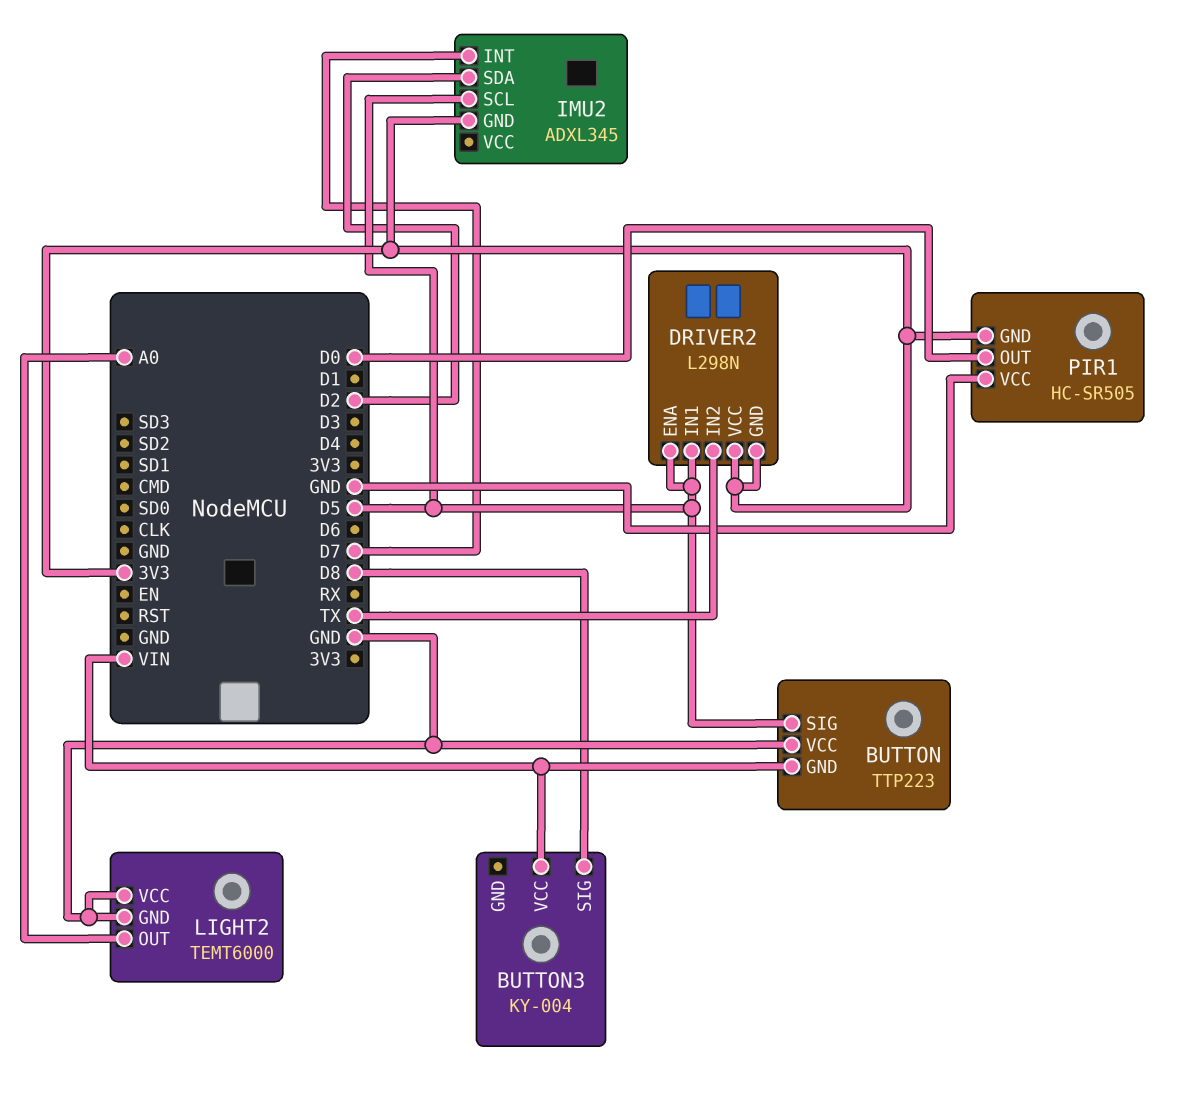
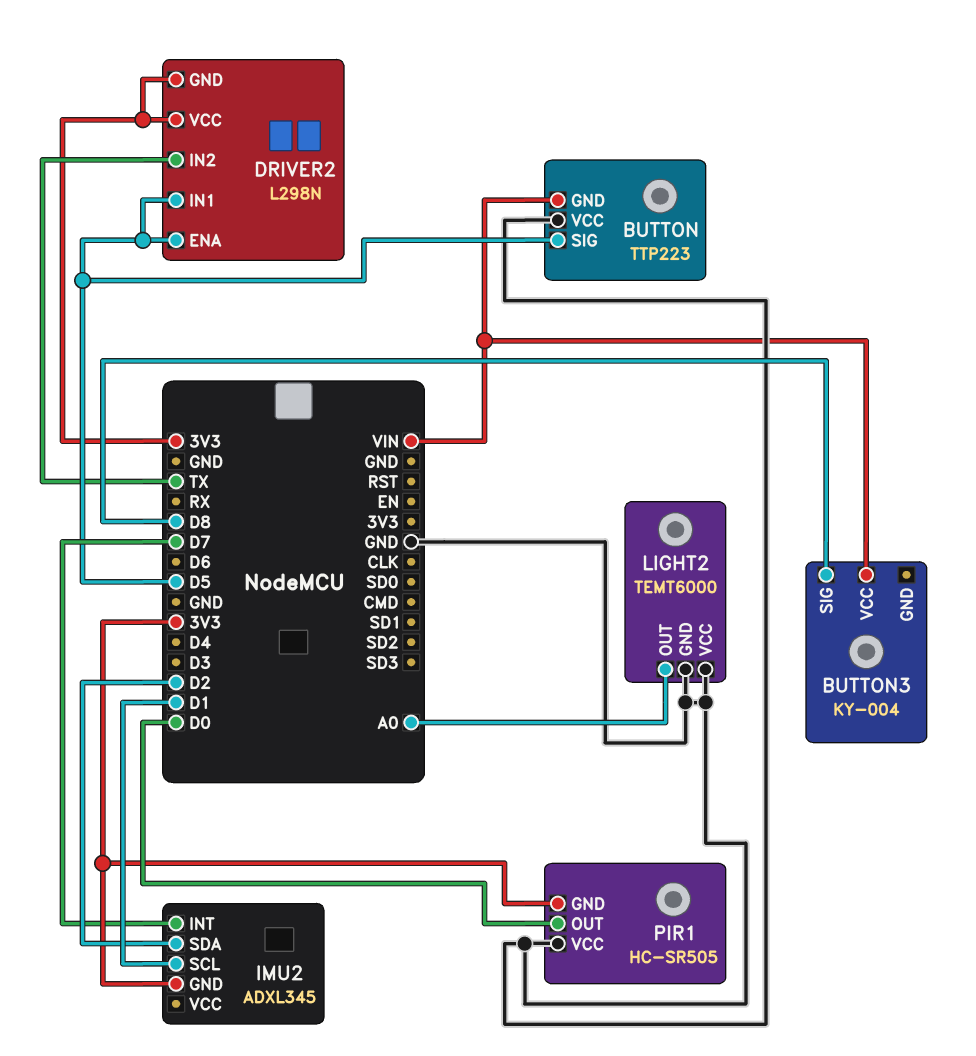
IMU2 pin SCL: D5 -> D1

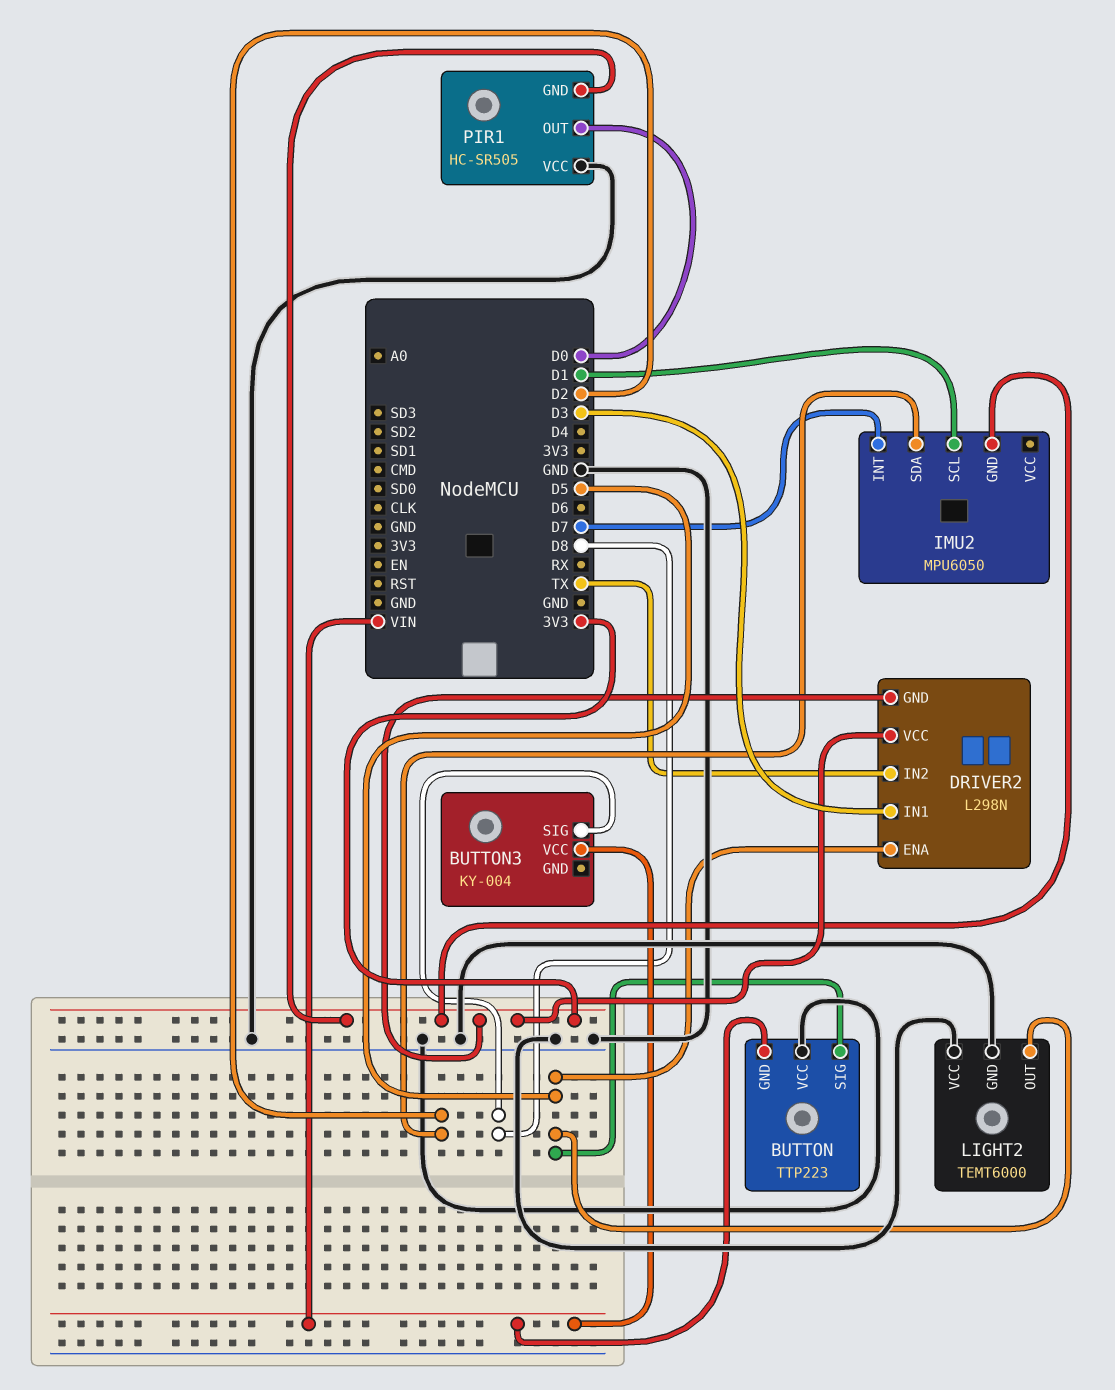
DRIVER2 pin IN1: D5 -> D3
IMU2: ADXL345 -> MPU6050
LIGHT2 pin OUT: A0 -> D5

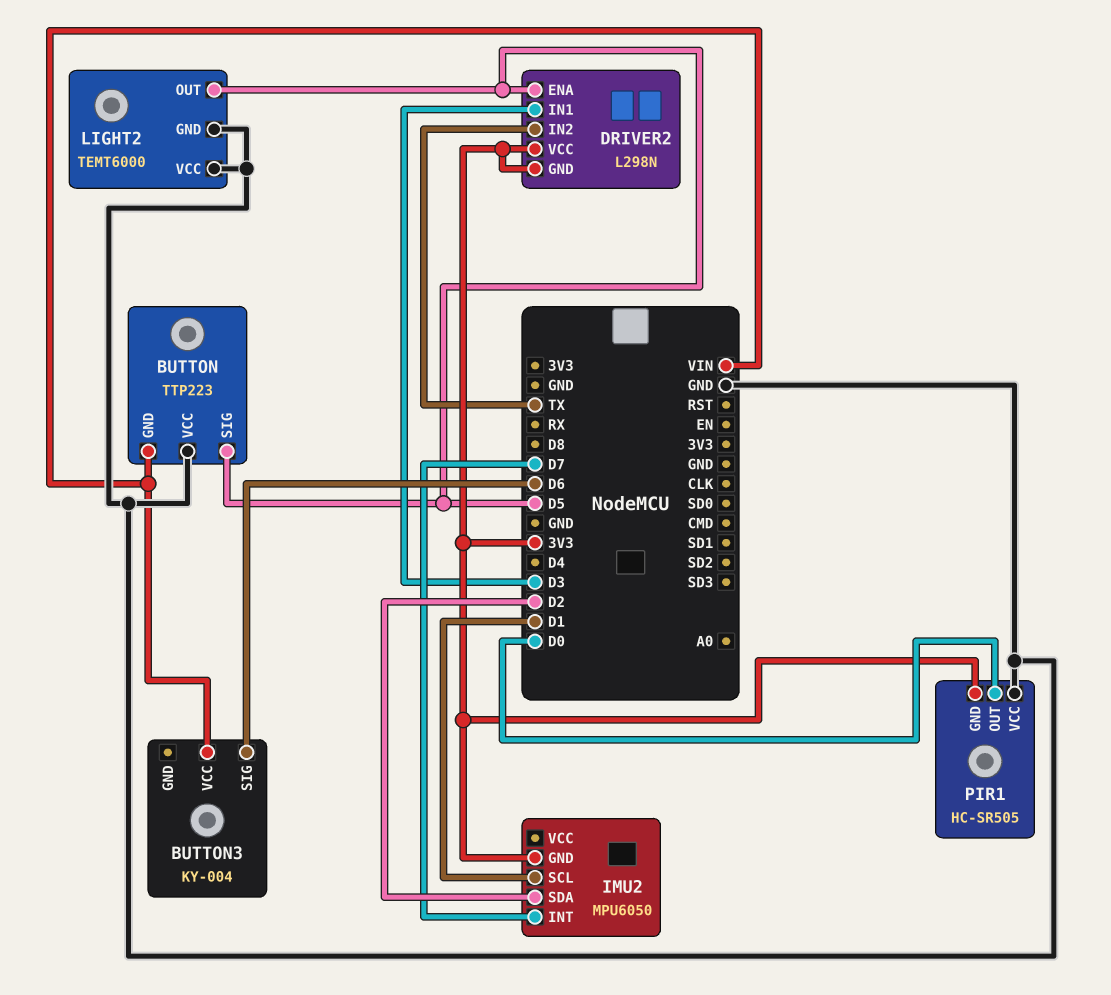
BUTTON3 pin SIG: D8 -> D6

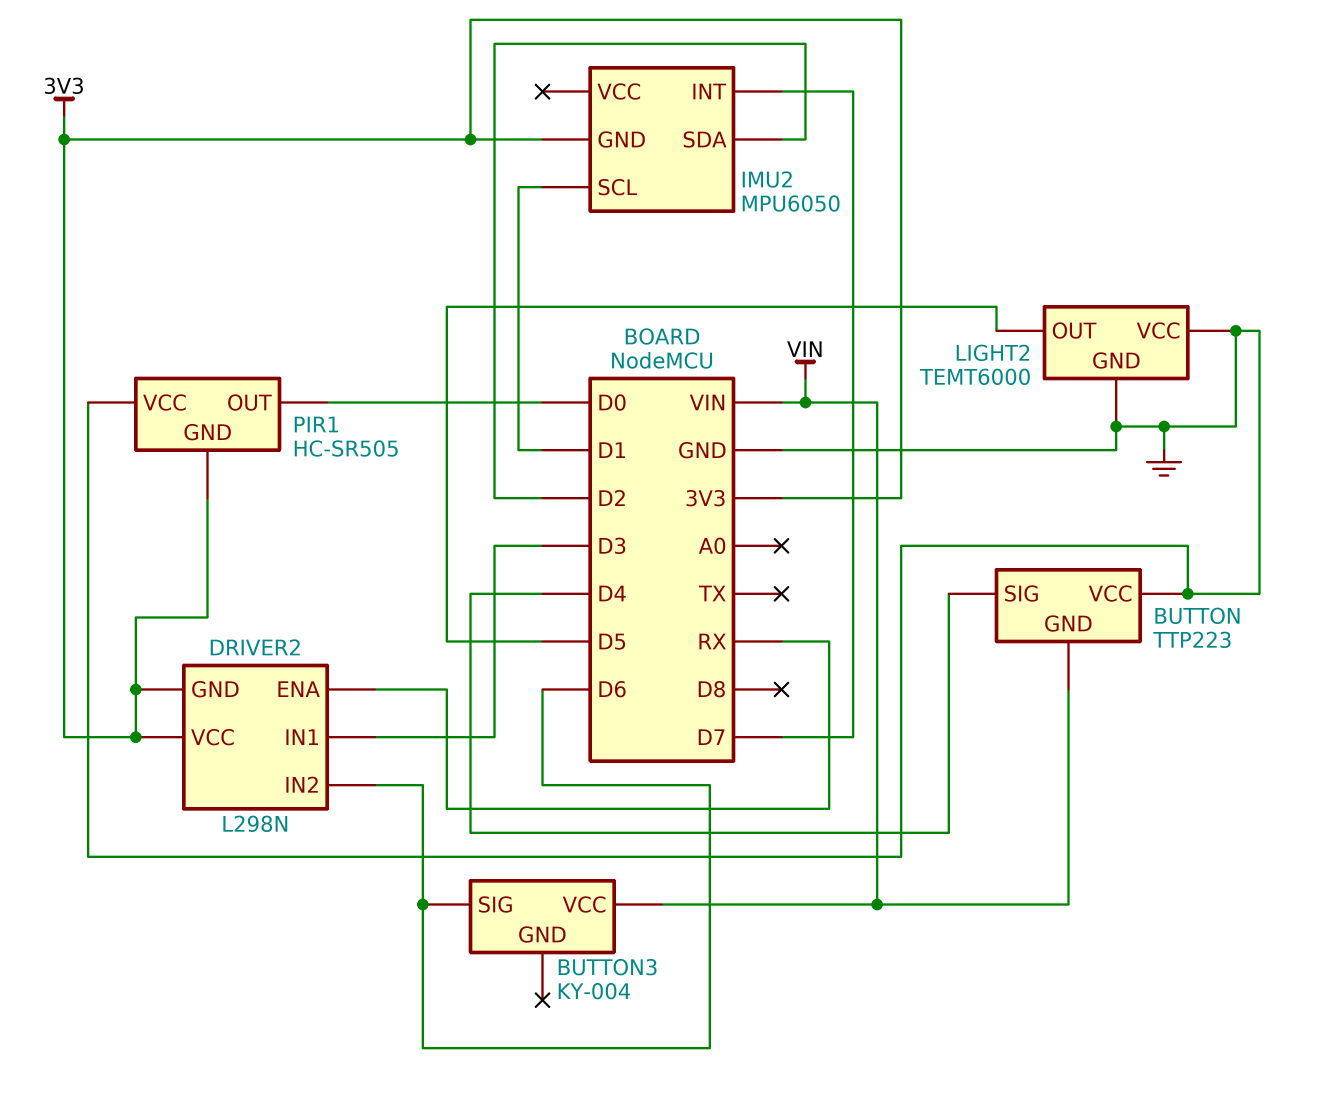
BUTTON pin SIG: D5 -> D4
DRIVER2 pin ENA: D5 -> RX
DRIVER2 pin IN2: TX -> D6

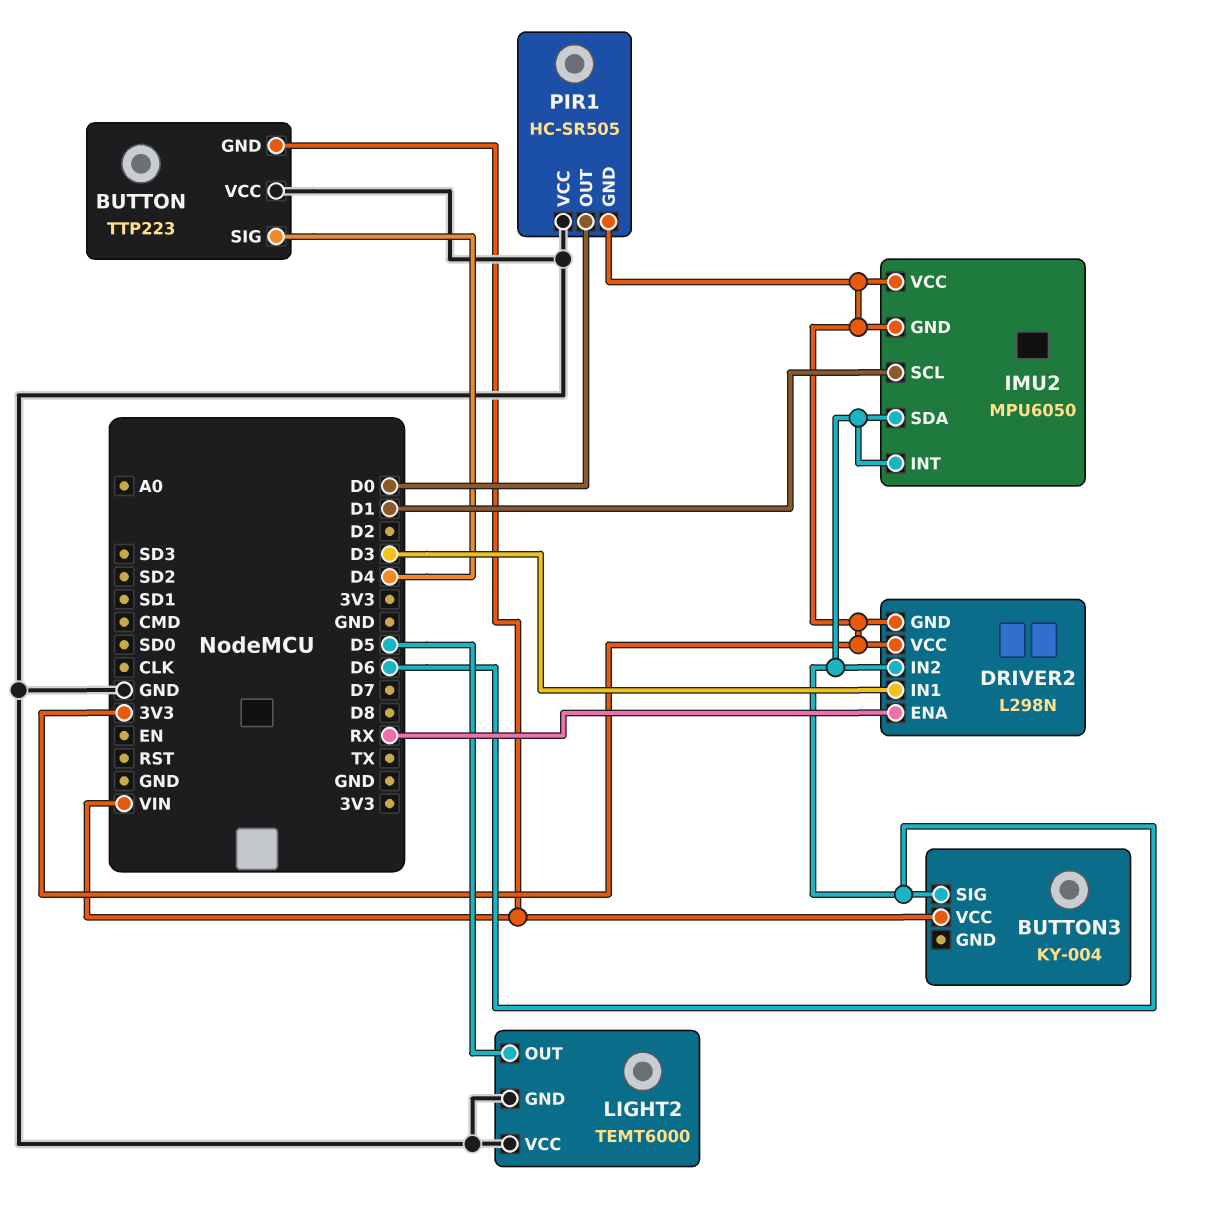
IMU2 pin INT: D7 -> D6
IMU2 pin SDA: D2 -> D6
IMU2 pin VCC: none -> 3V3

